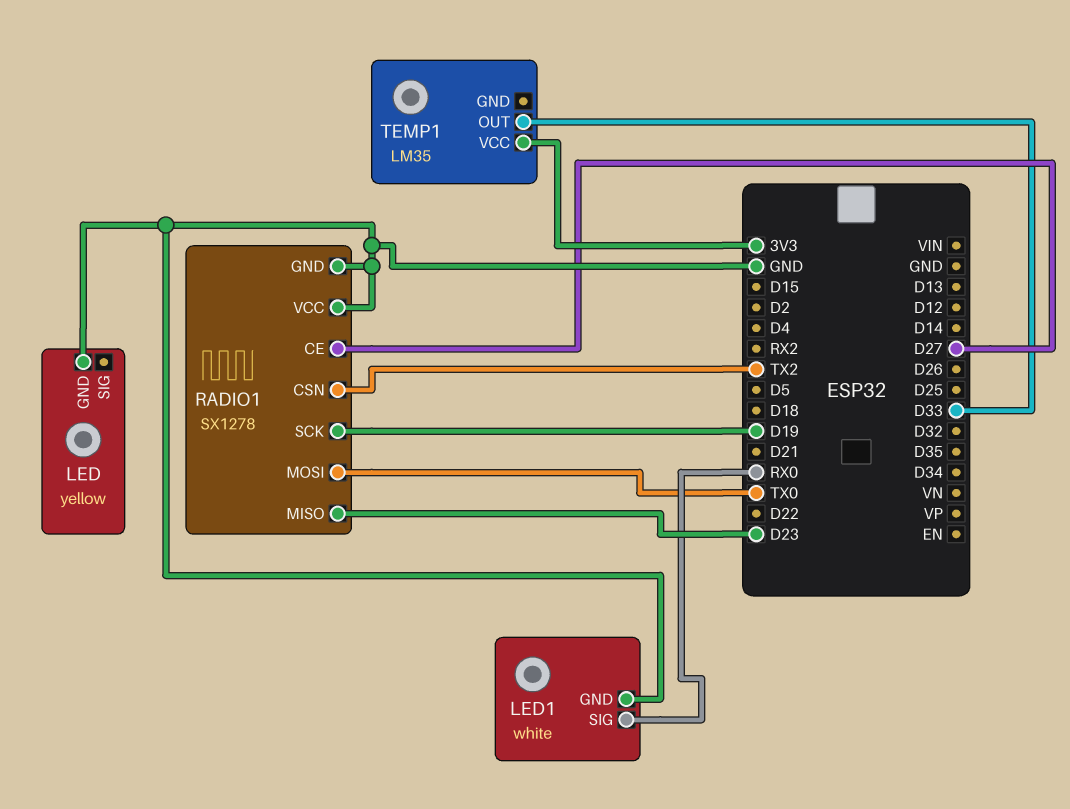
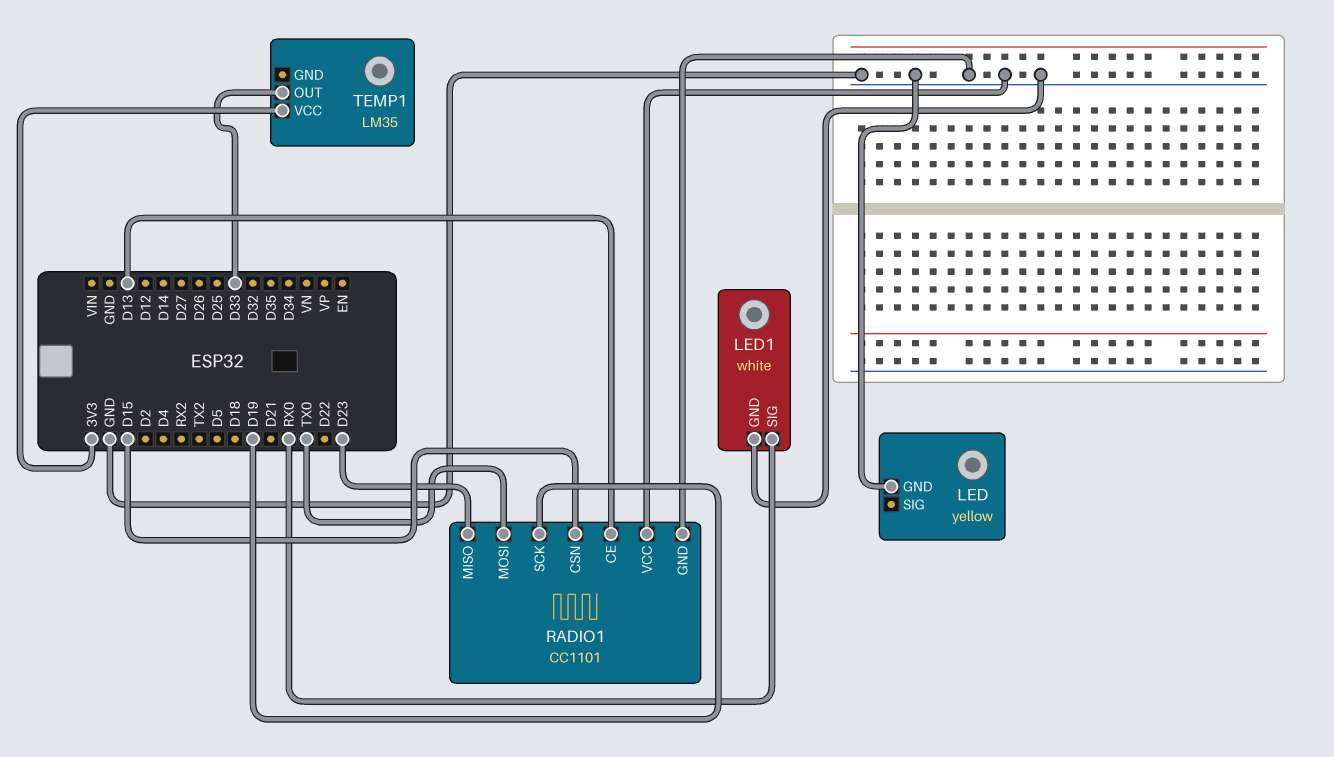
RADIO1: SX1278 -> CC1101
RADIO1 pin CE: D27 -> D13
RADIO1 pin CSN: TX2 -> D15

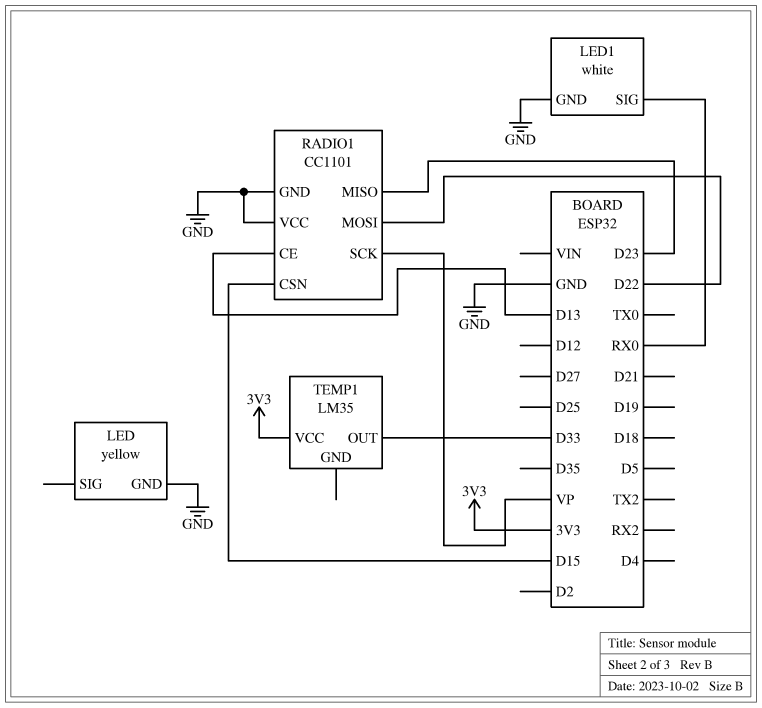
RADIO1 pin MOSI: TX0 -> D22
RADIO1 pin SCK: D19 -> VP

